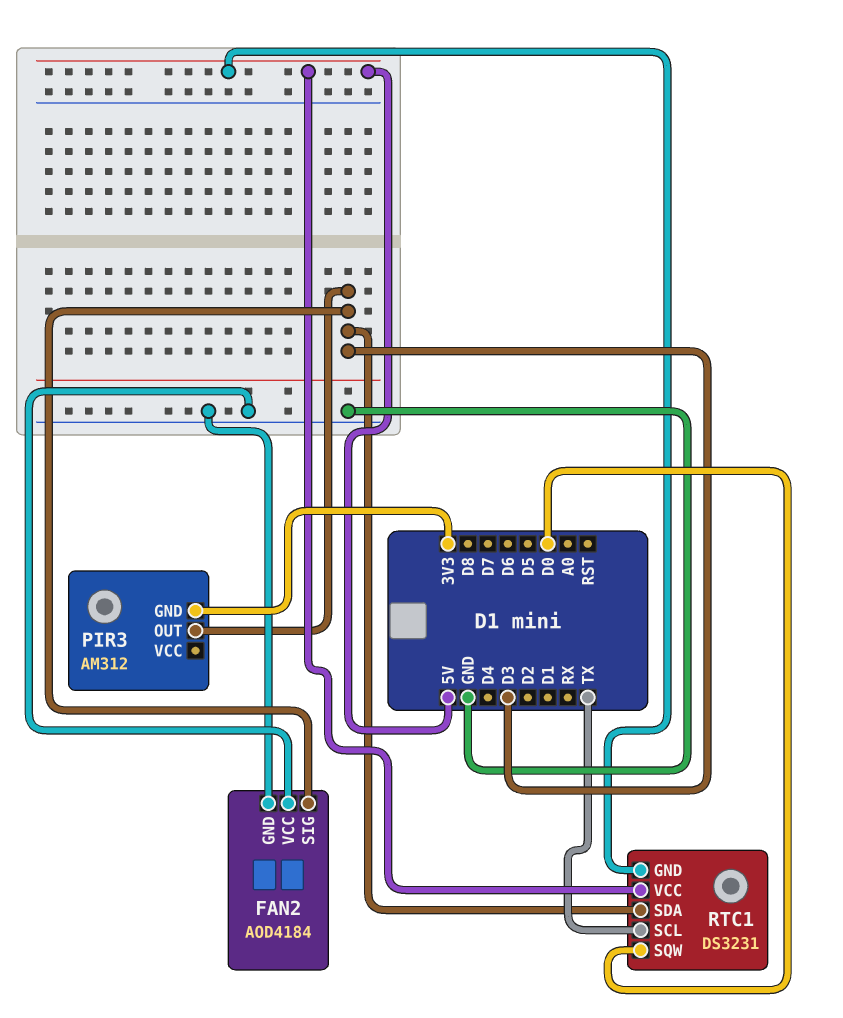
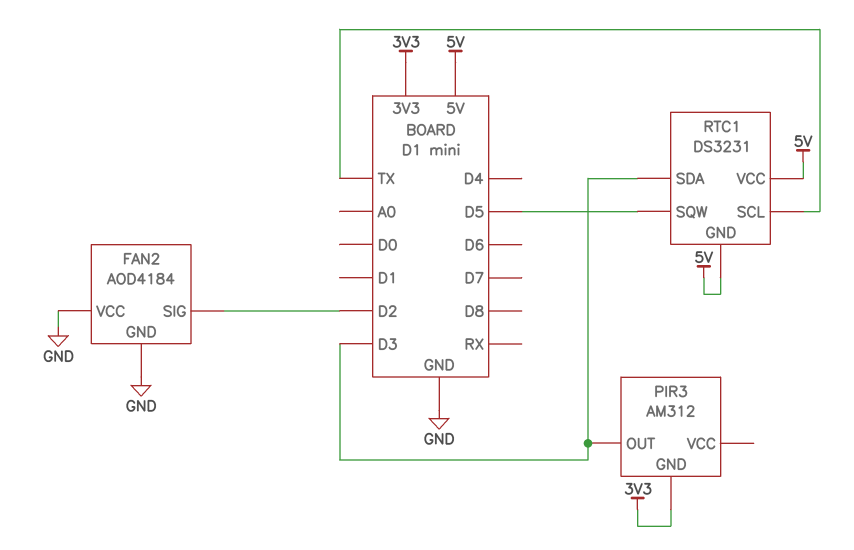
FAN2 pin SIG: D3 -> D2
RTC1 pin SQW: D0 -> D5

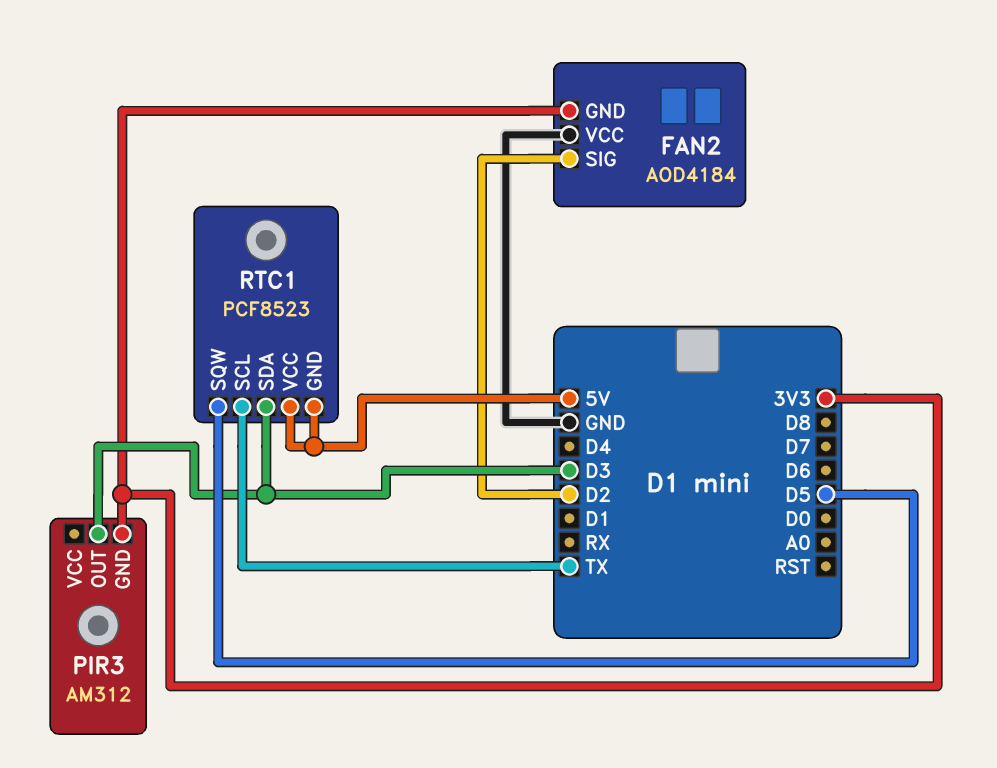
FAN2 pin GND: GND -> 3V3
RTC1: DS3231 -> PCF8523

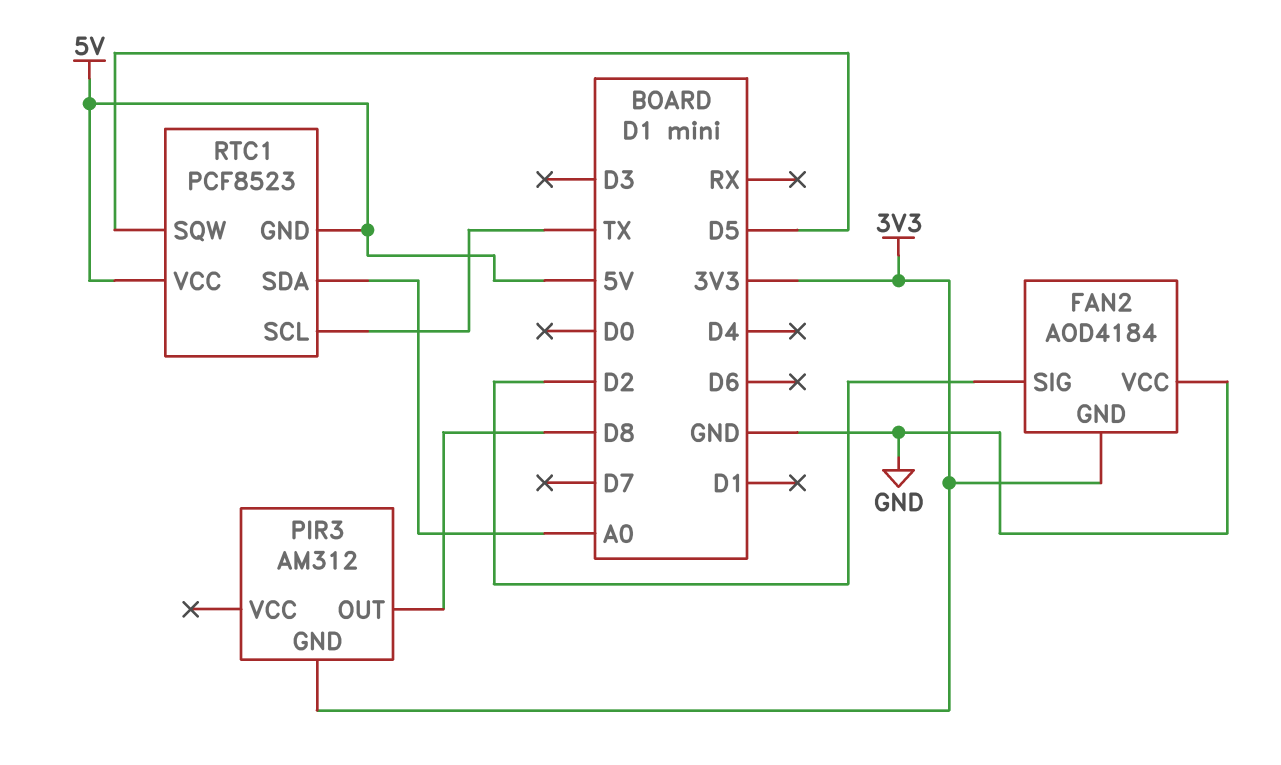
PIR3 pin OUT: D3 -> D8
RTC1 pin SDA: D3 -> A0

